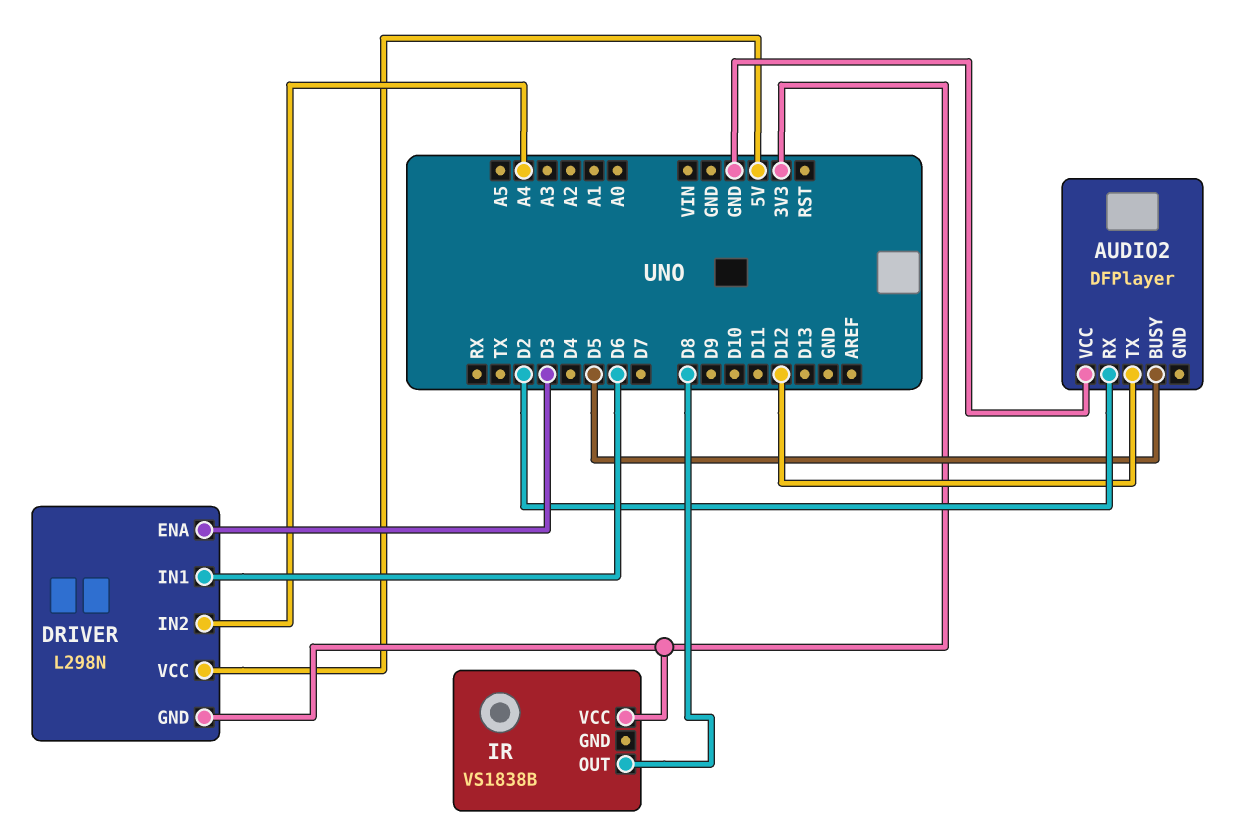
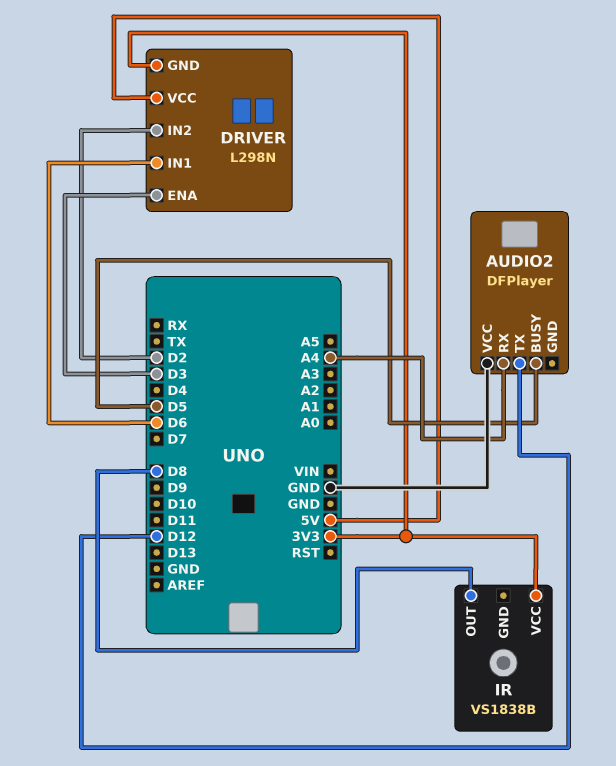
AUDIO2 pin RX: D2 -> A4
DRIVER pin IN2: A4 -> D2

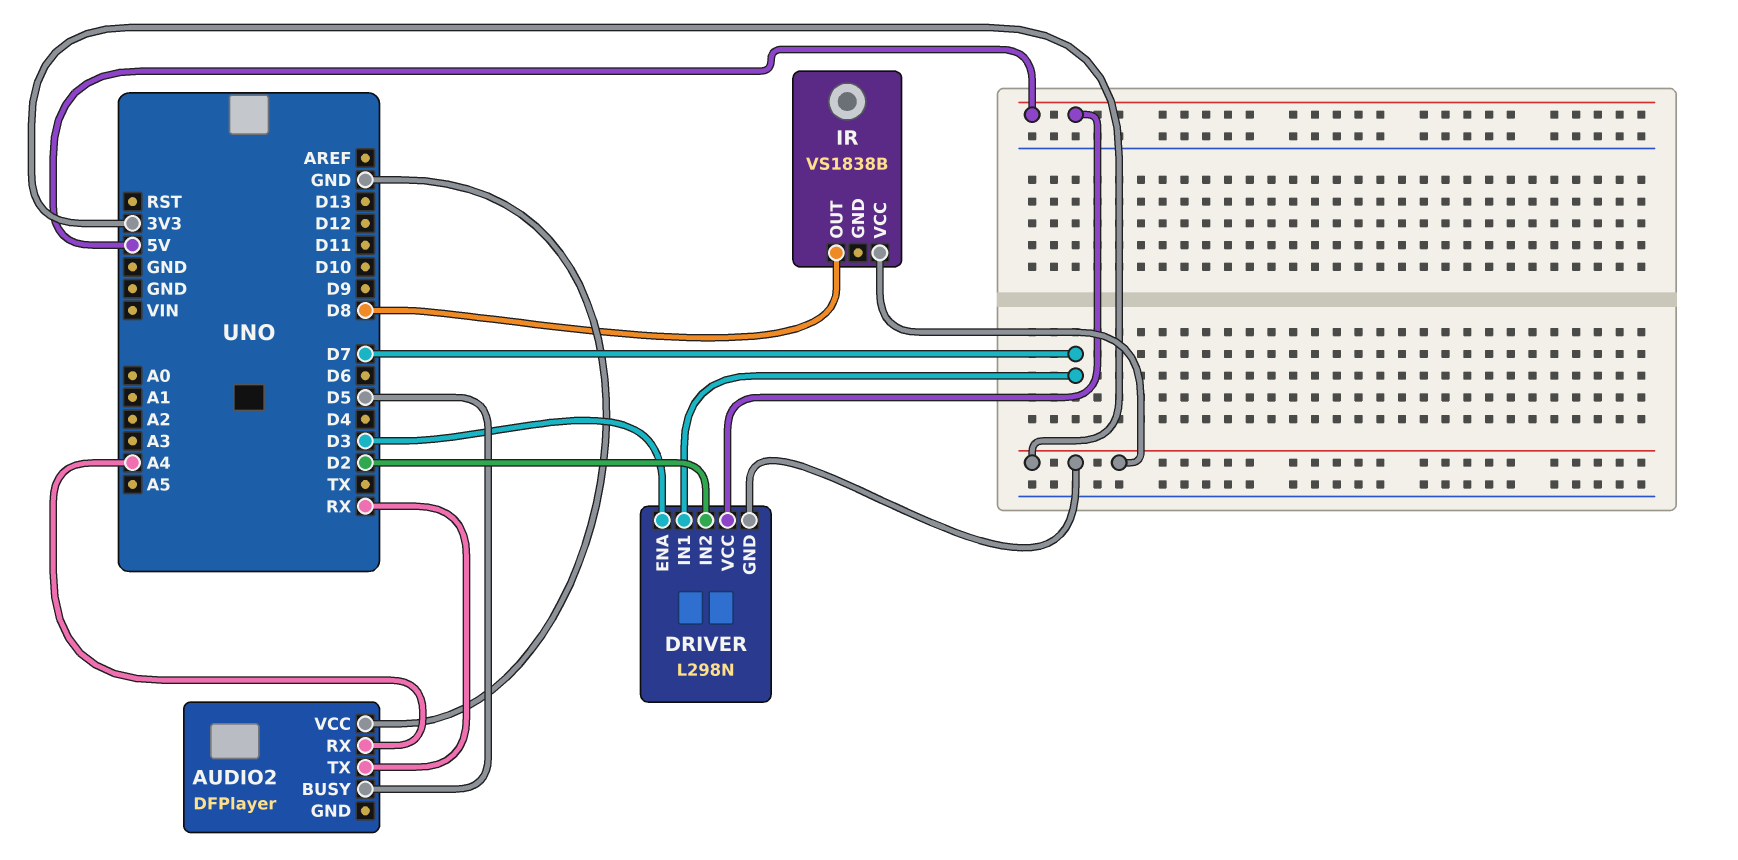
AUDIO2 pin TX: D12 -> RX
DRIVER pin IN1: D6 -> D7

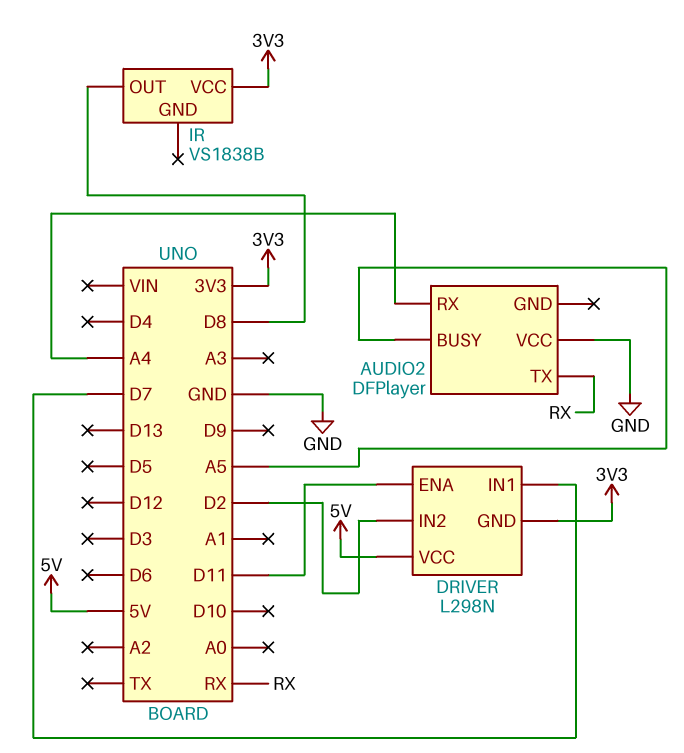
AUDIO2 pin BUSY: D5 -> A5
DRIVER pin ENA: D3 -> D11

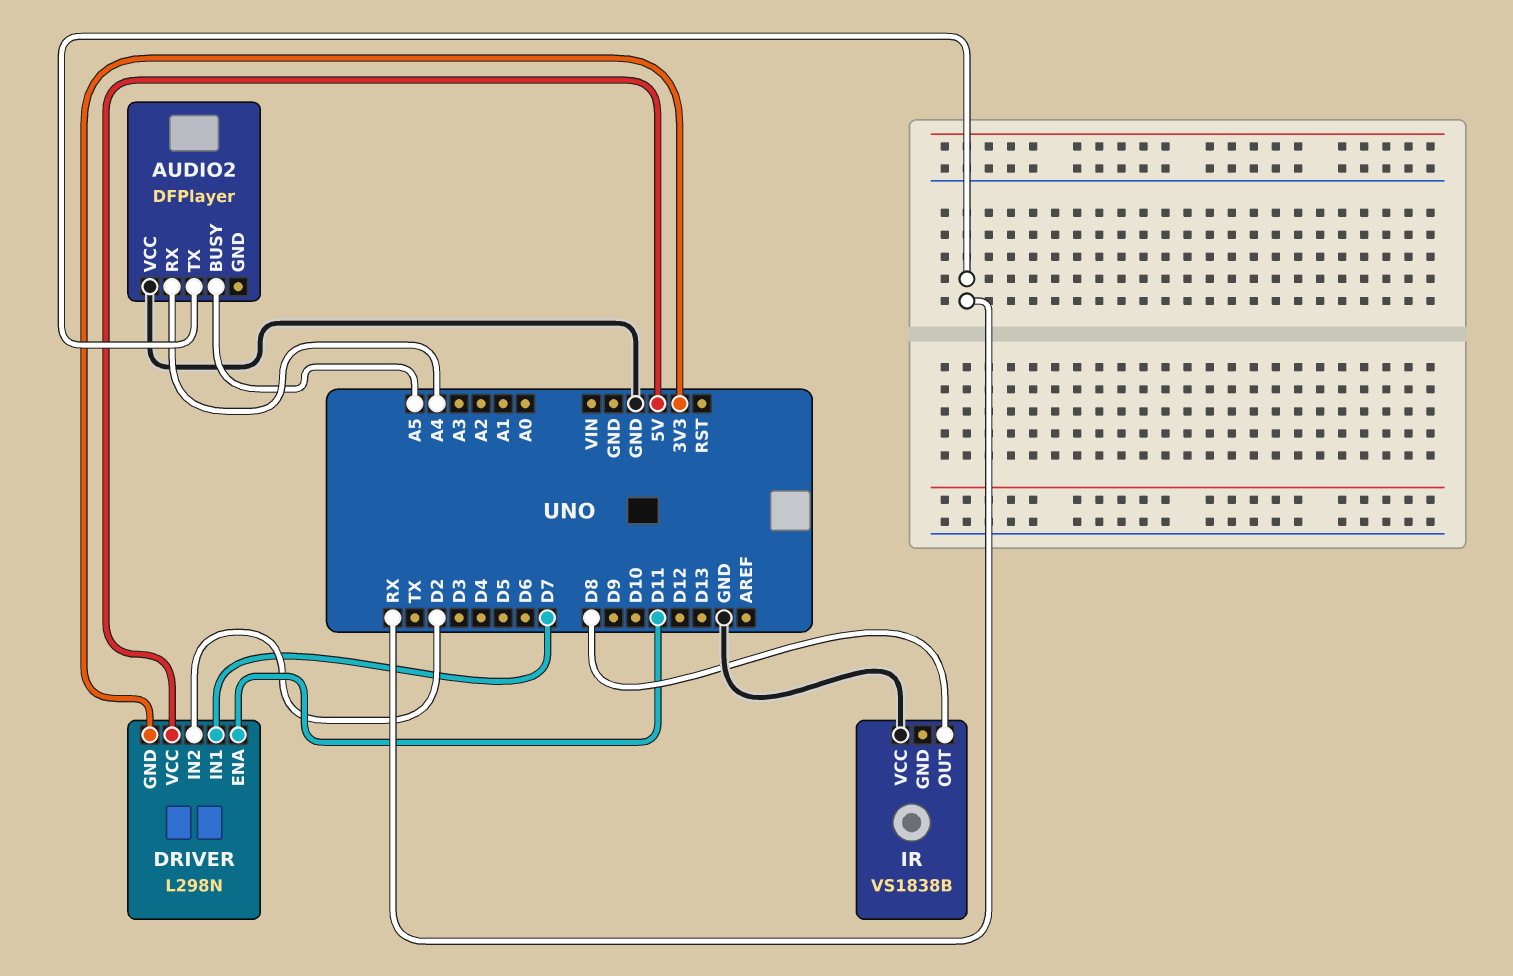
IR pin VCC: 3V3 -> GND

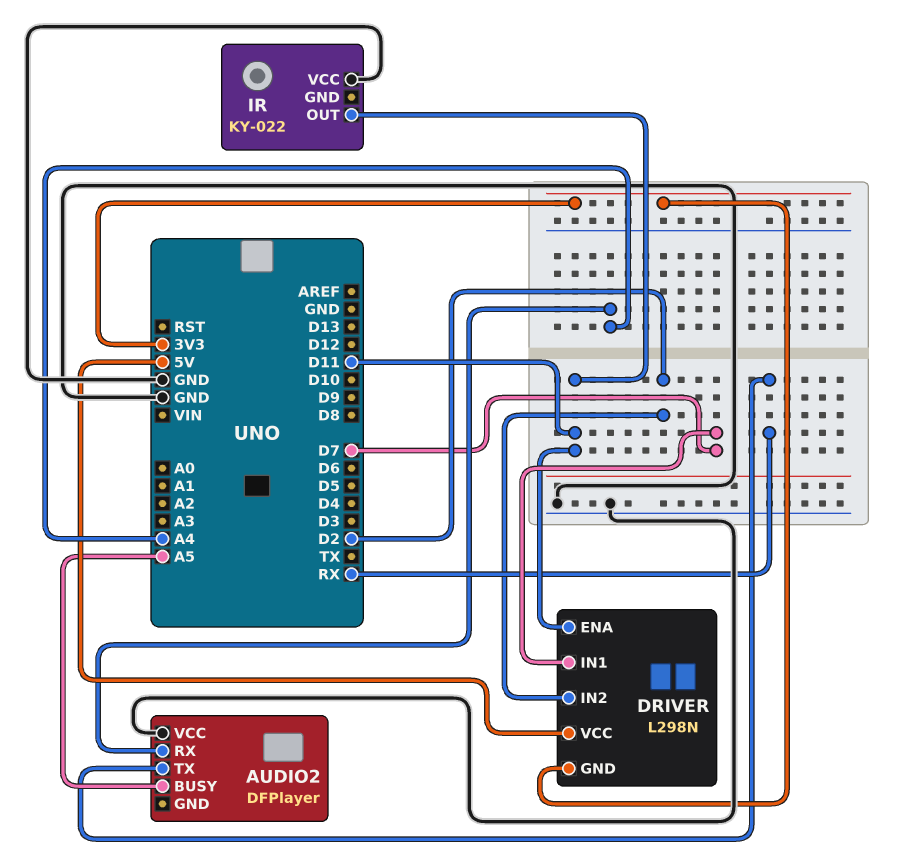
IR: VS1838B -> KY-022
IR pin OUT: D8 -> D11

